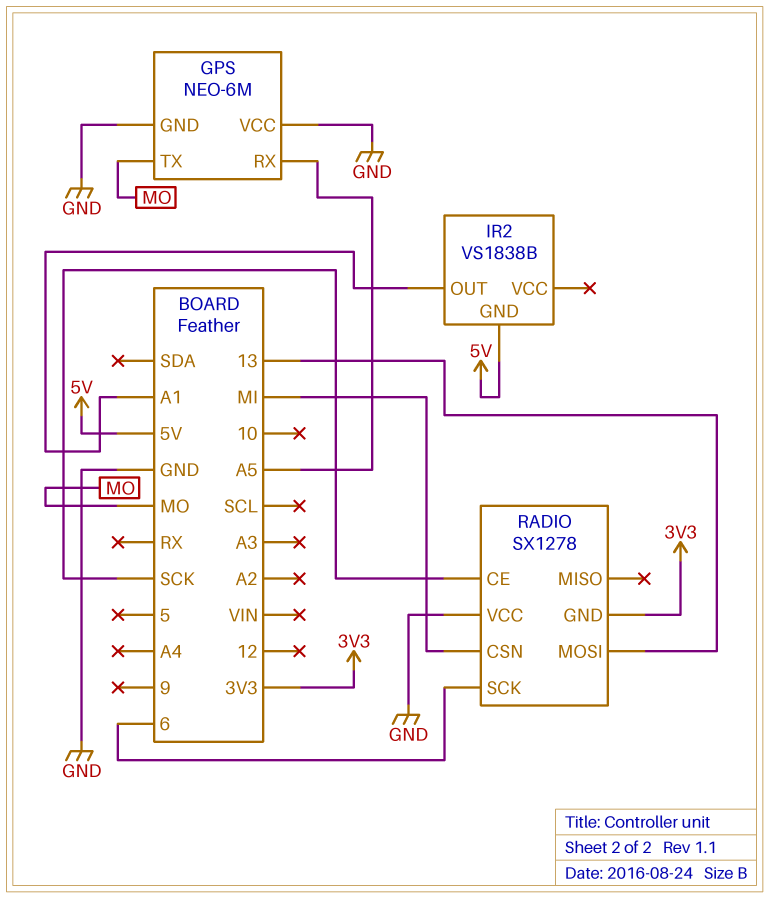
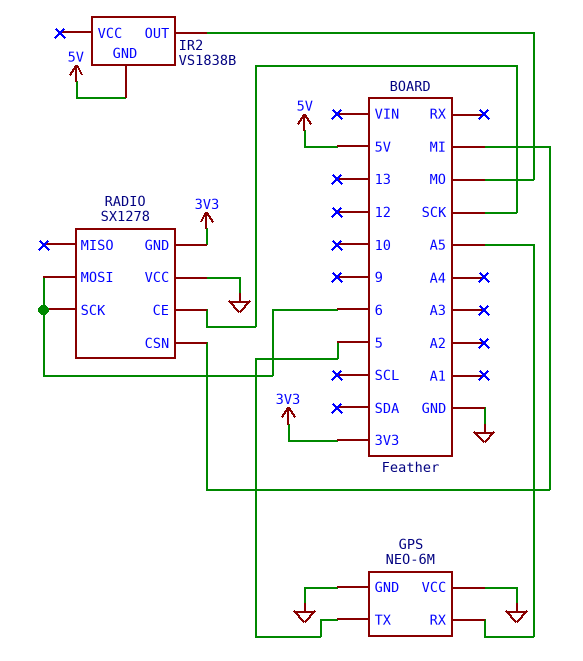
GPS pin TX: MO -> 5
IR2 pin OUT: A1 -> MO
RADIO pin MOSI: 13 -> 6

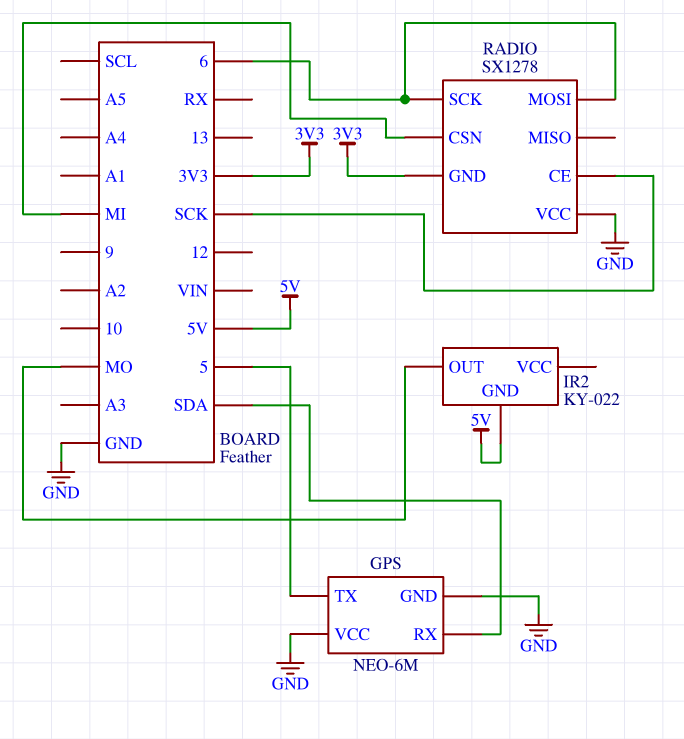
GPS pin RX: A5 -> SDA
IR2: VS1838B -> KY-022

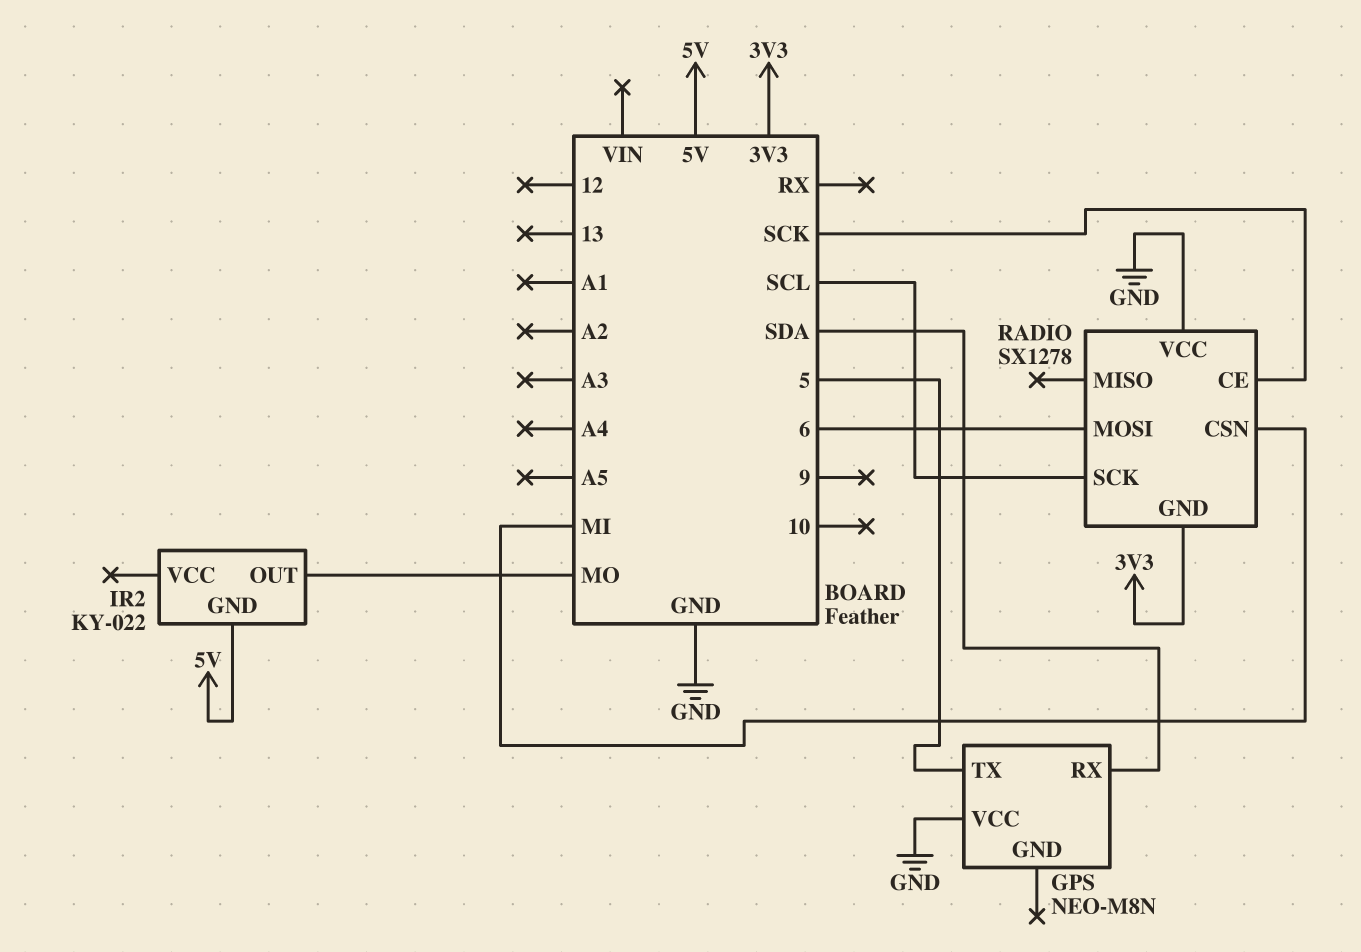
GPS: NEO-6M -> NEO-M8N
GPS pin GND: GND -> none
RADIO pin SCK: 6 -> SCL

